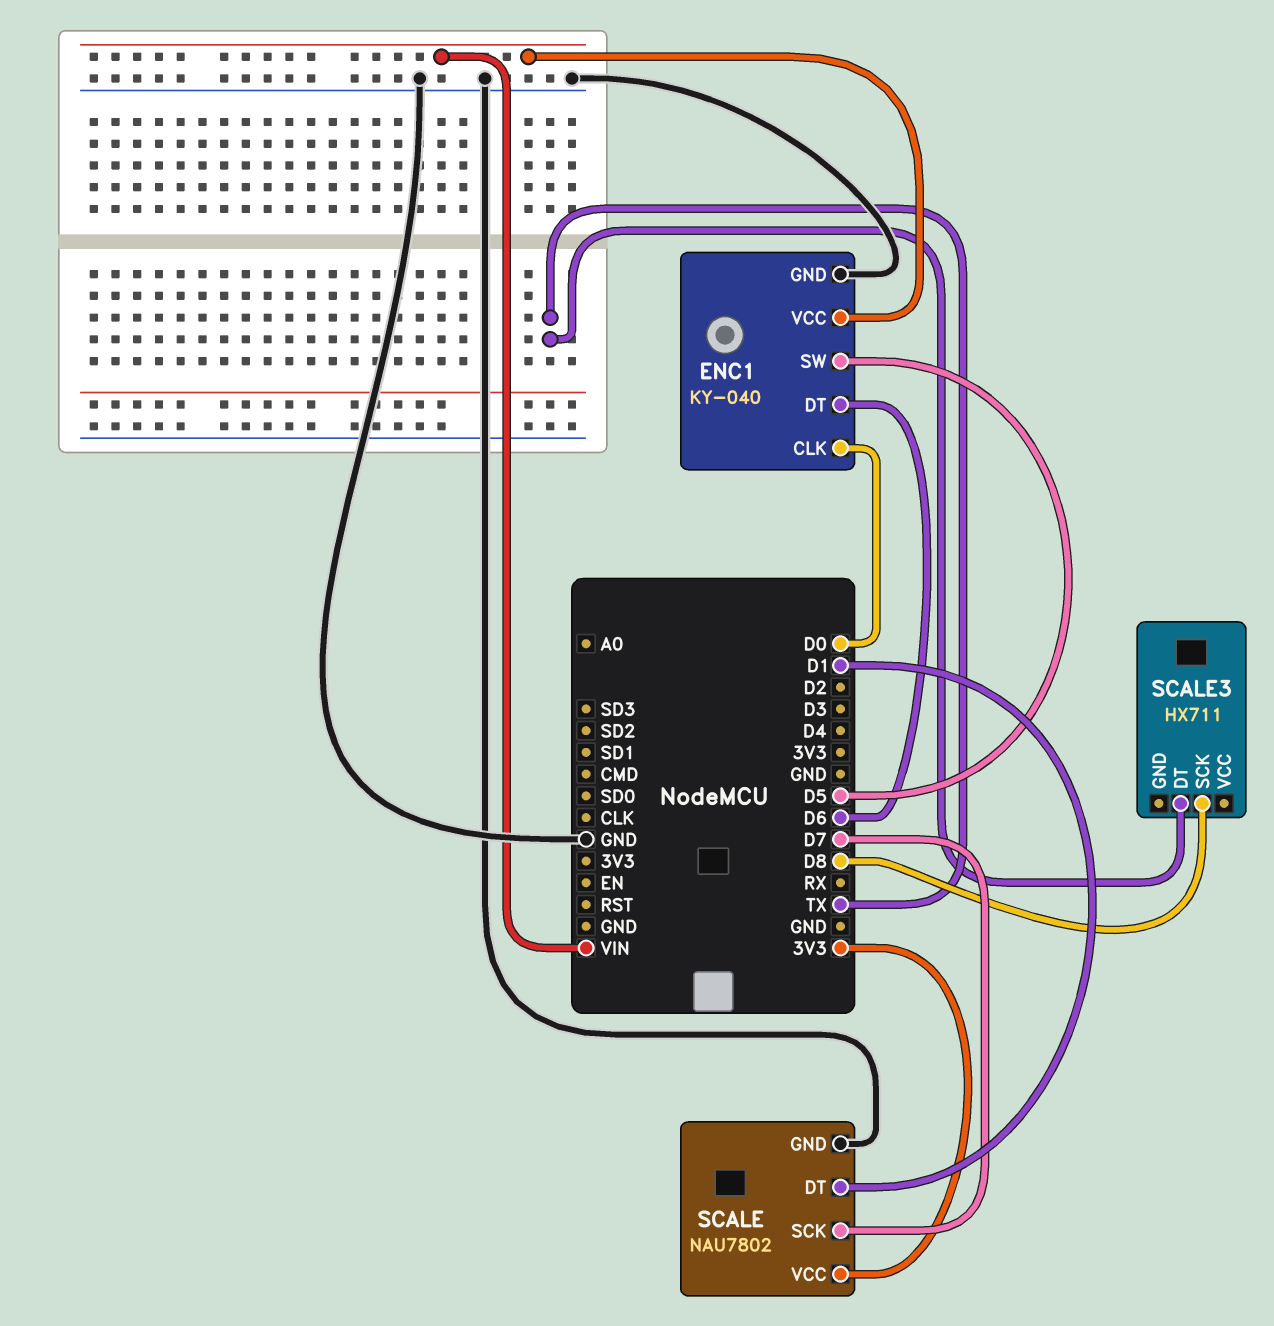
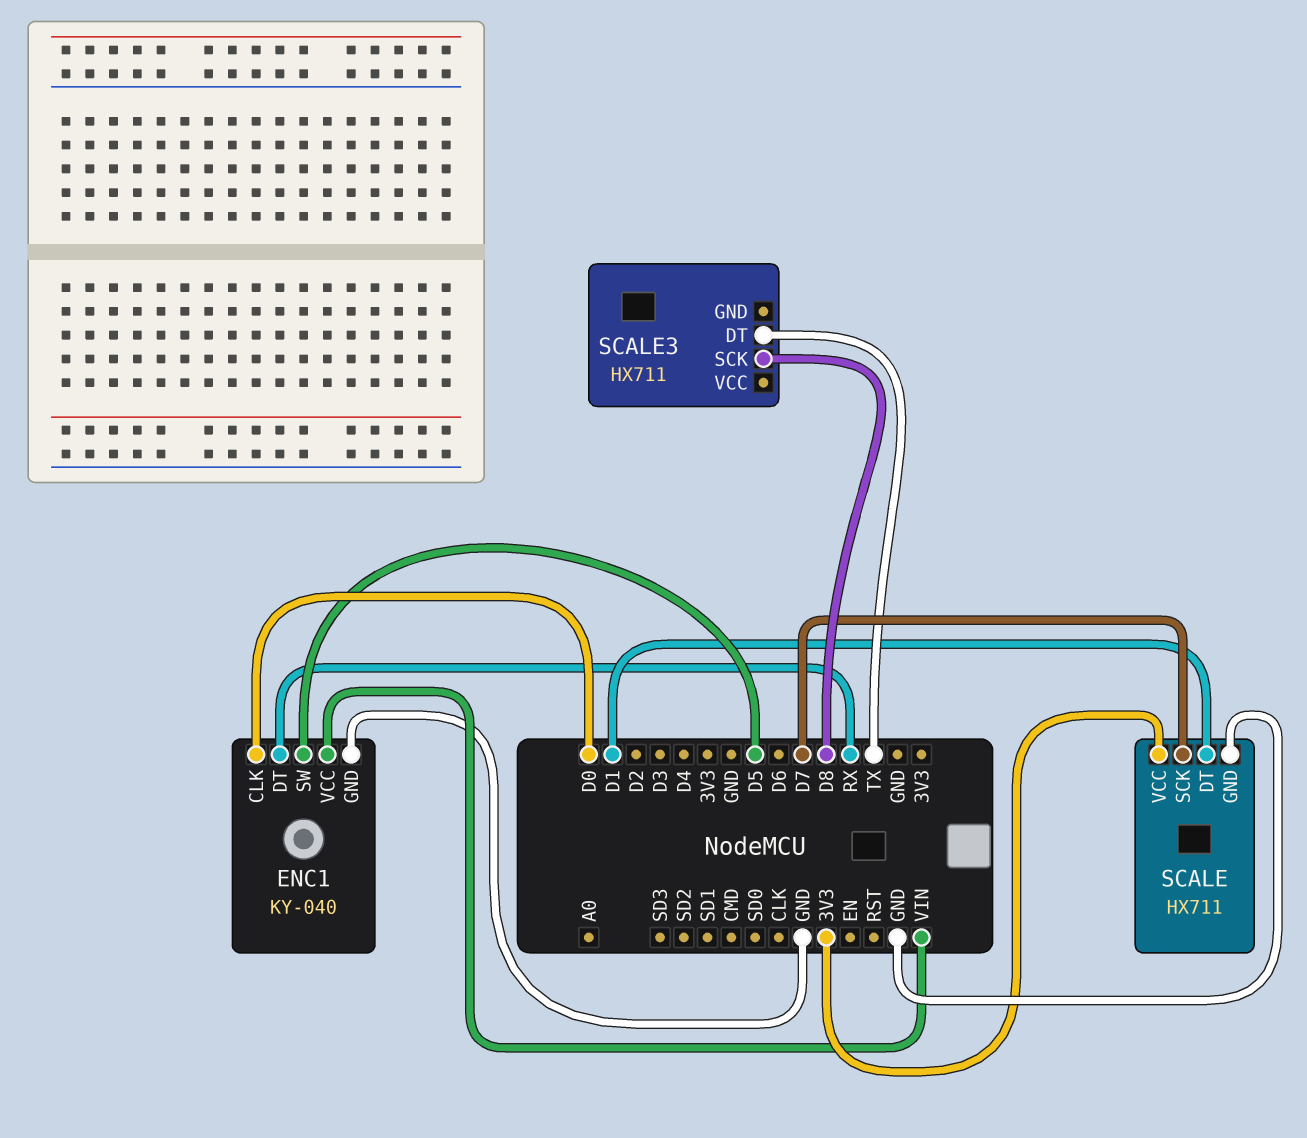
ENC1 pin DT: D6 -> RX
SCALE: NAU7802 -> HX711

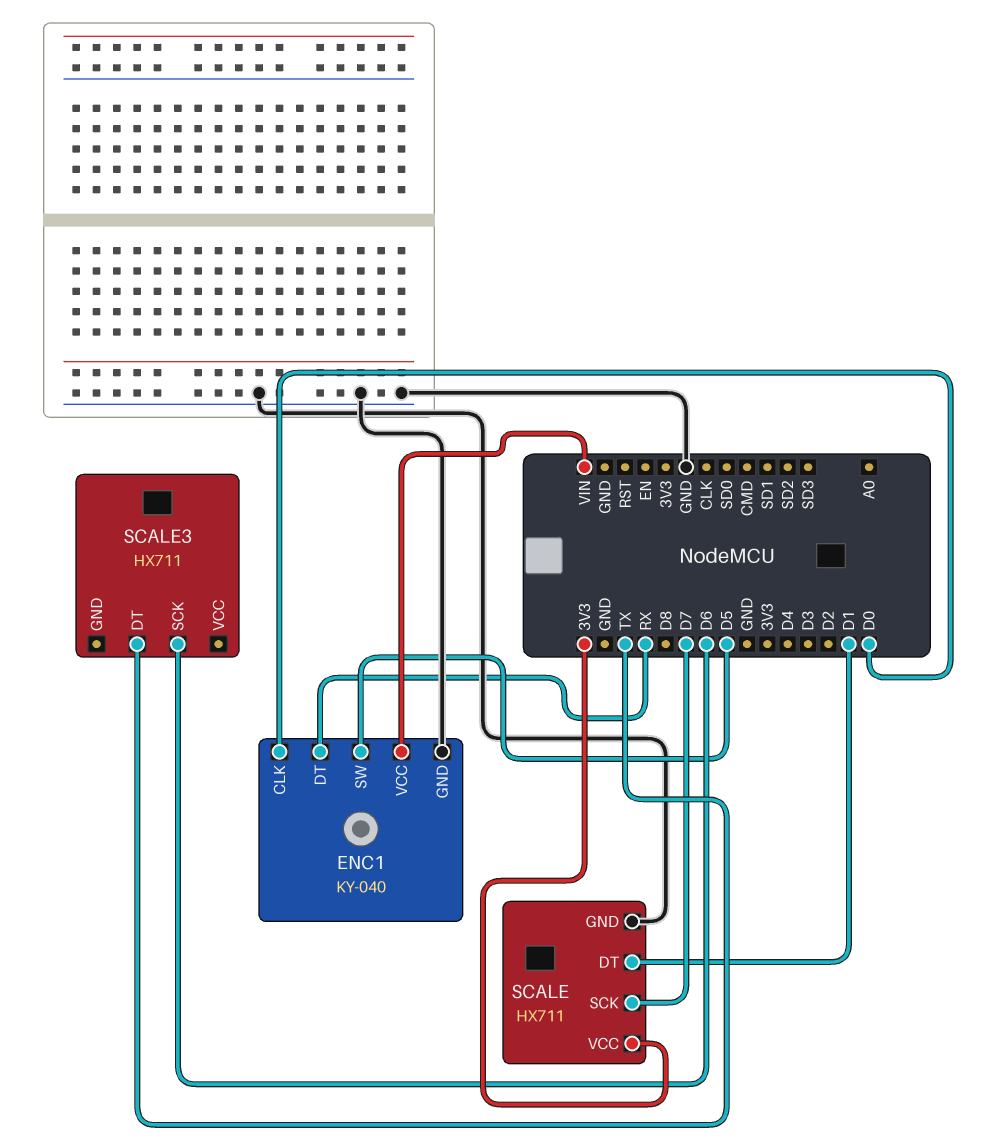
SCALE3 pin SCK: D8 -> D6

